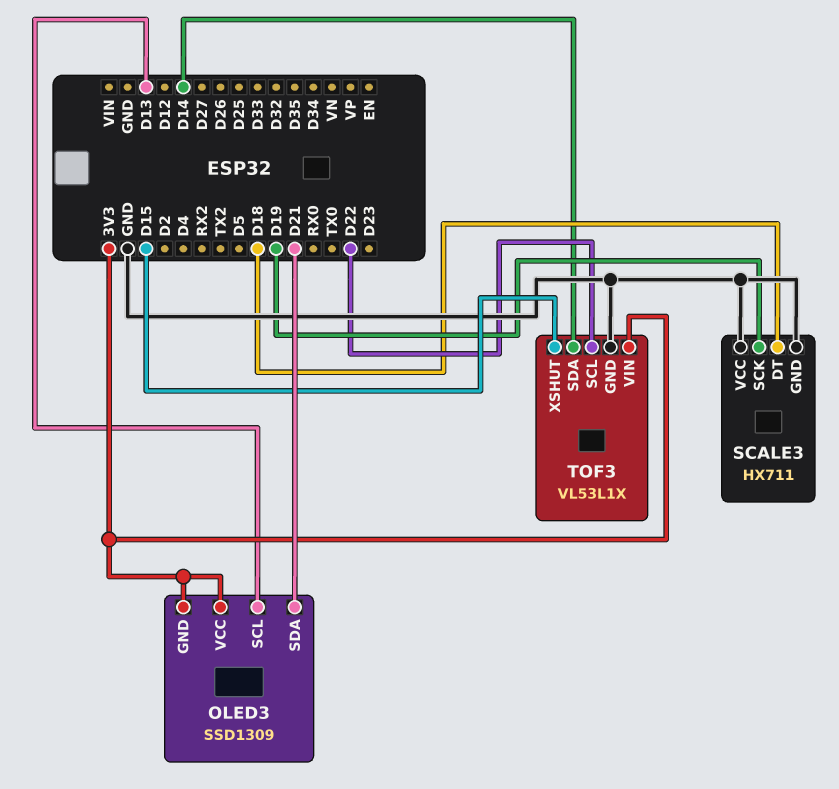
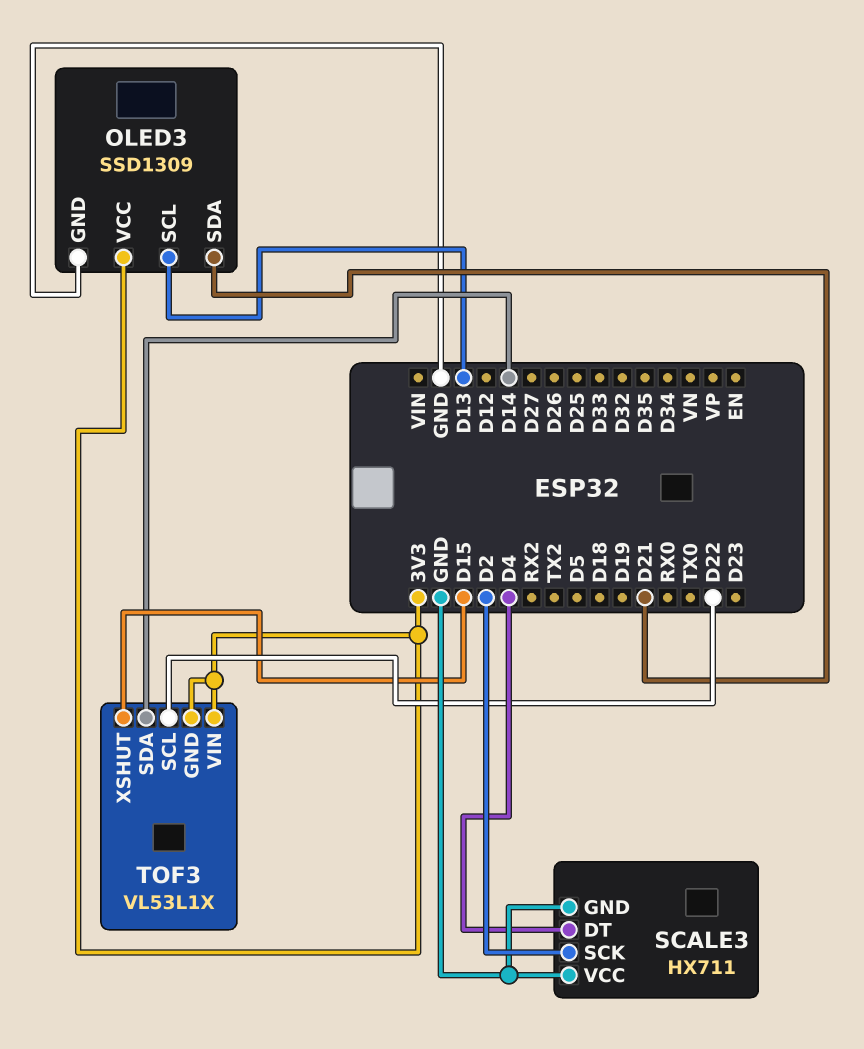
OLED3 pin GND: 3V3 -> GND
SCALE3 pin DT: D18 -> D4
SCALE3 pin SCK: D19 -> D2
TOF3 pin GND: GND -> 3V3

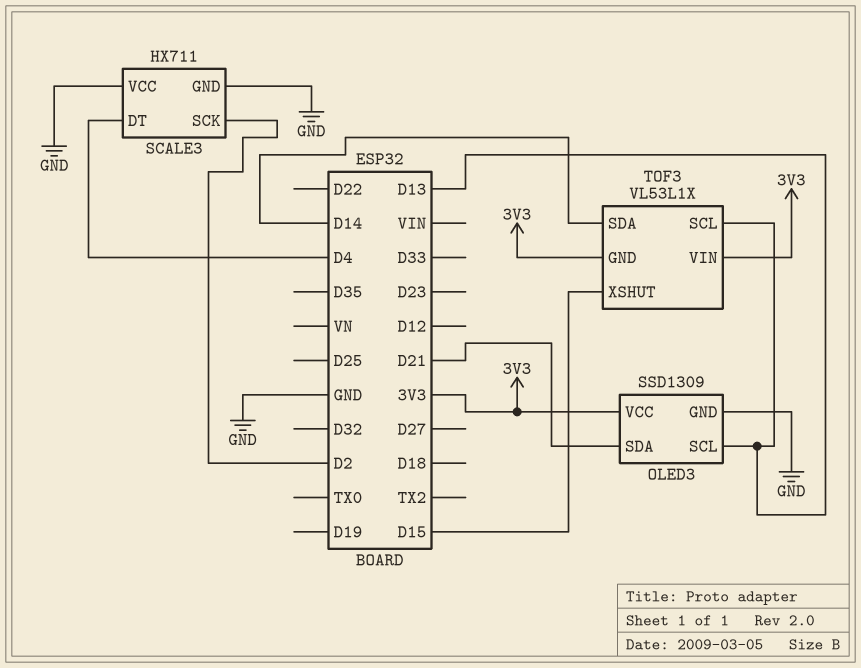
TOF3 pin SCL: D22 -> D13

